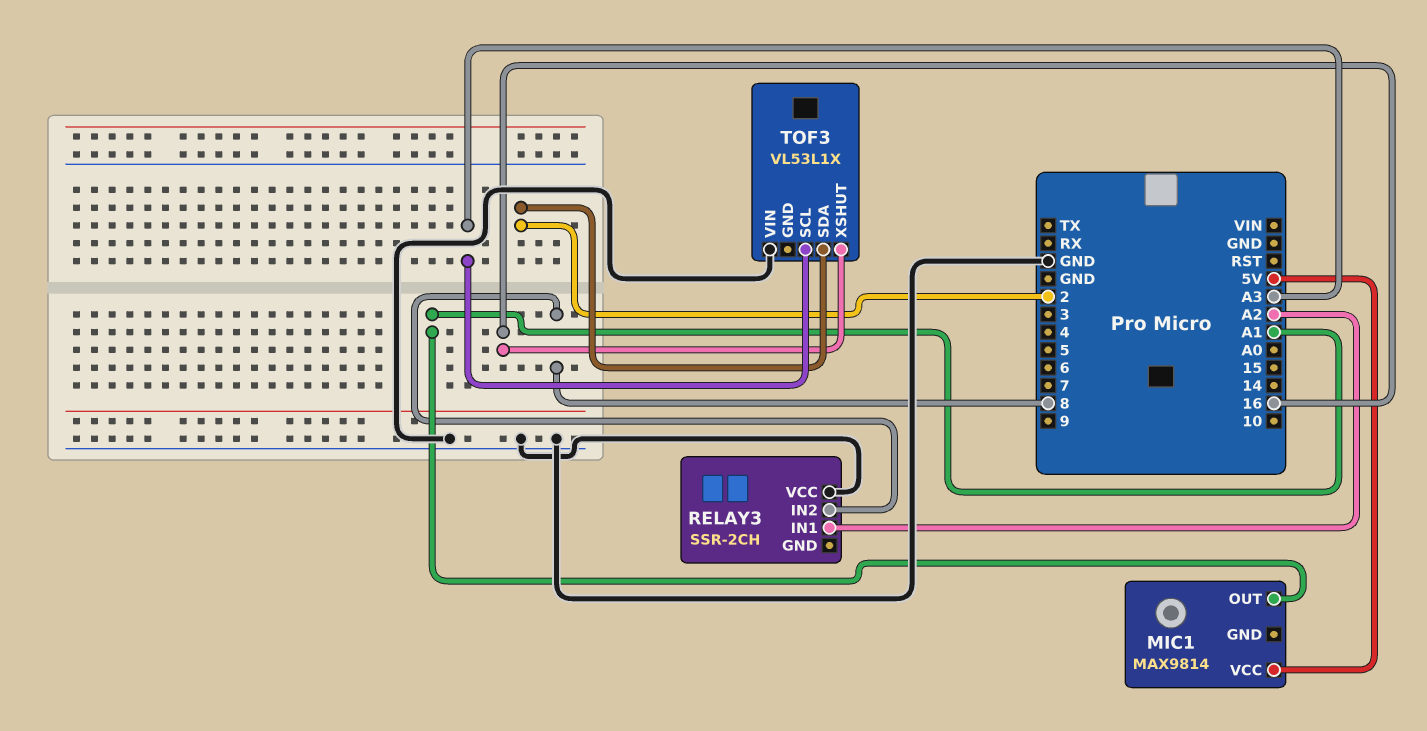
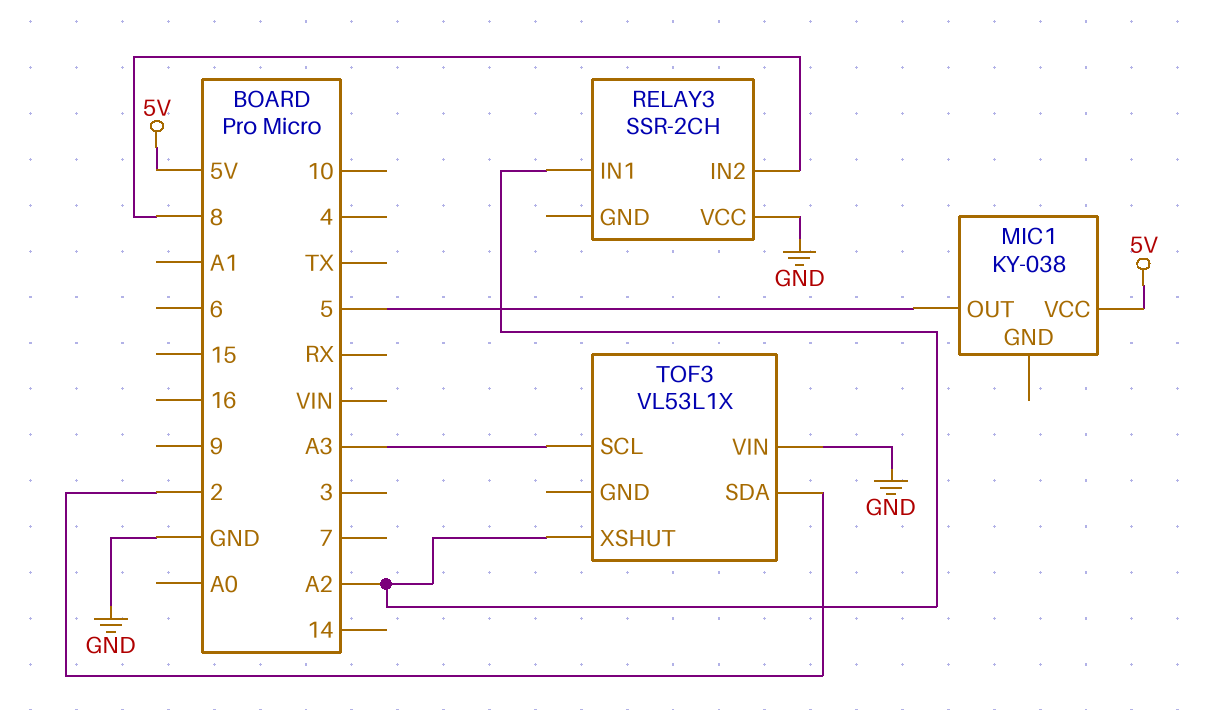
MIC1: MAX9814 -> KY-038
MIC1 pin OUT: A1 -> 5
TOF3 pin XSHUT: 16 -> A2

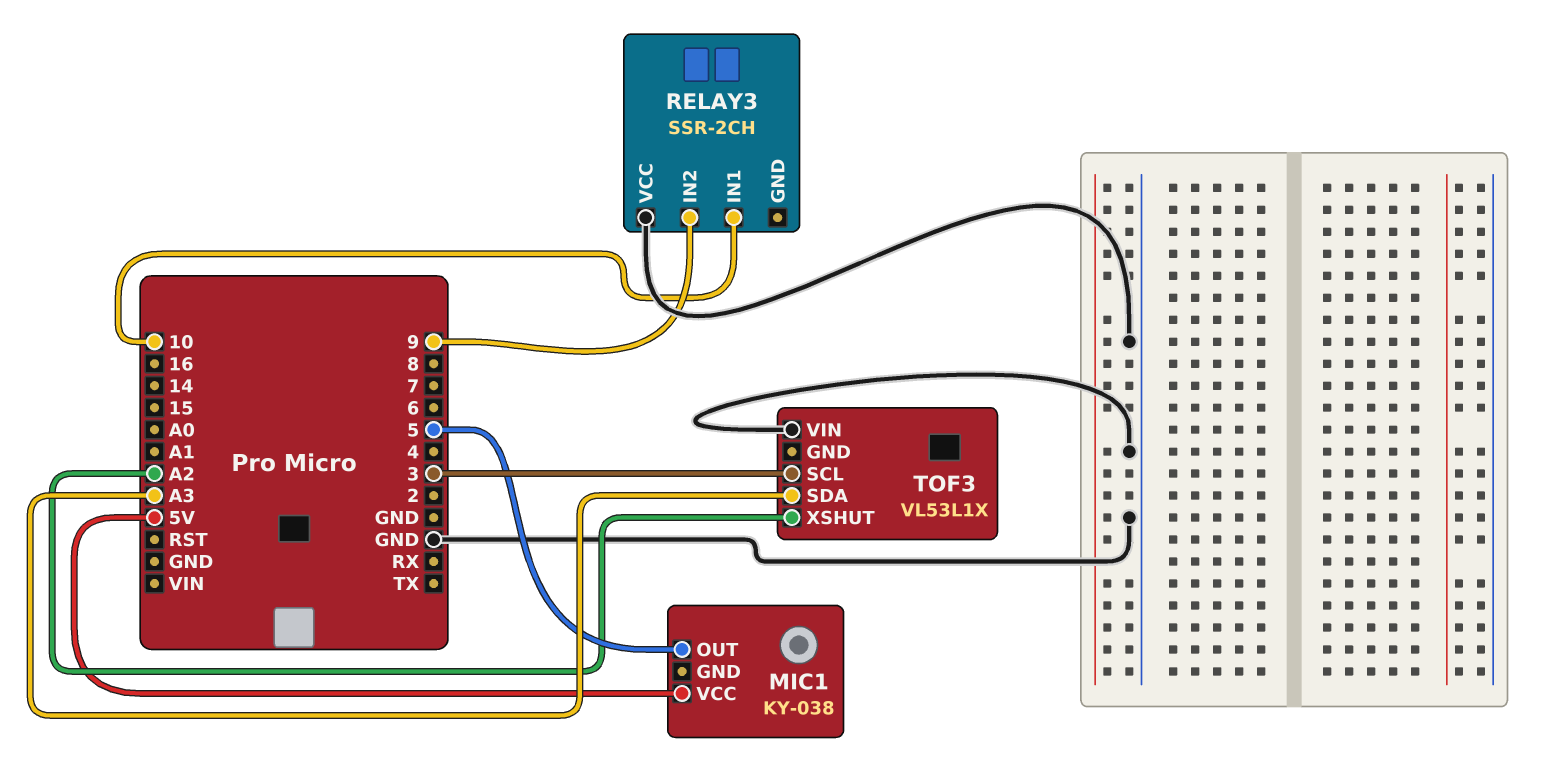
RELAY3 pin IN1: A2 -> 10
RELAY3 pin IN2: 8 -> 9
TOF3 pin SCL: A3 -> 3
TOF3 pin SDA: 2 -> A3

